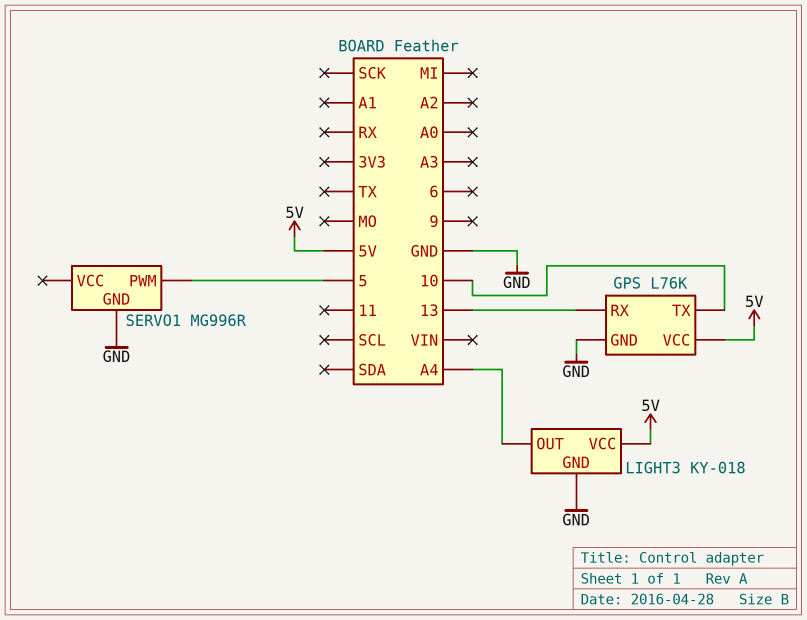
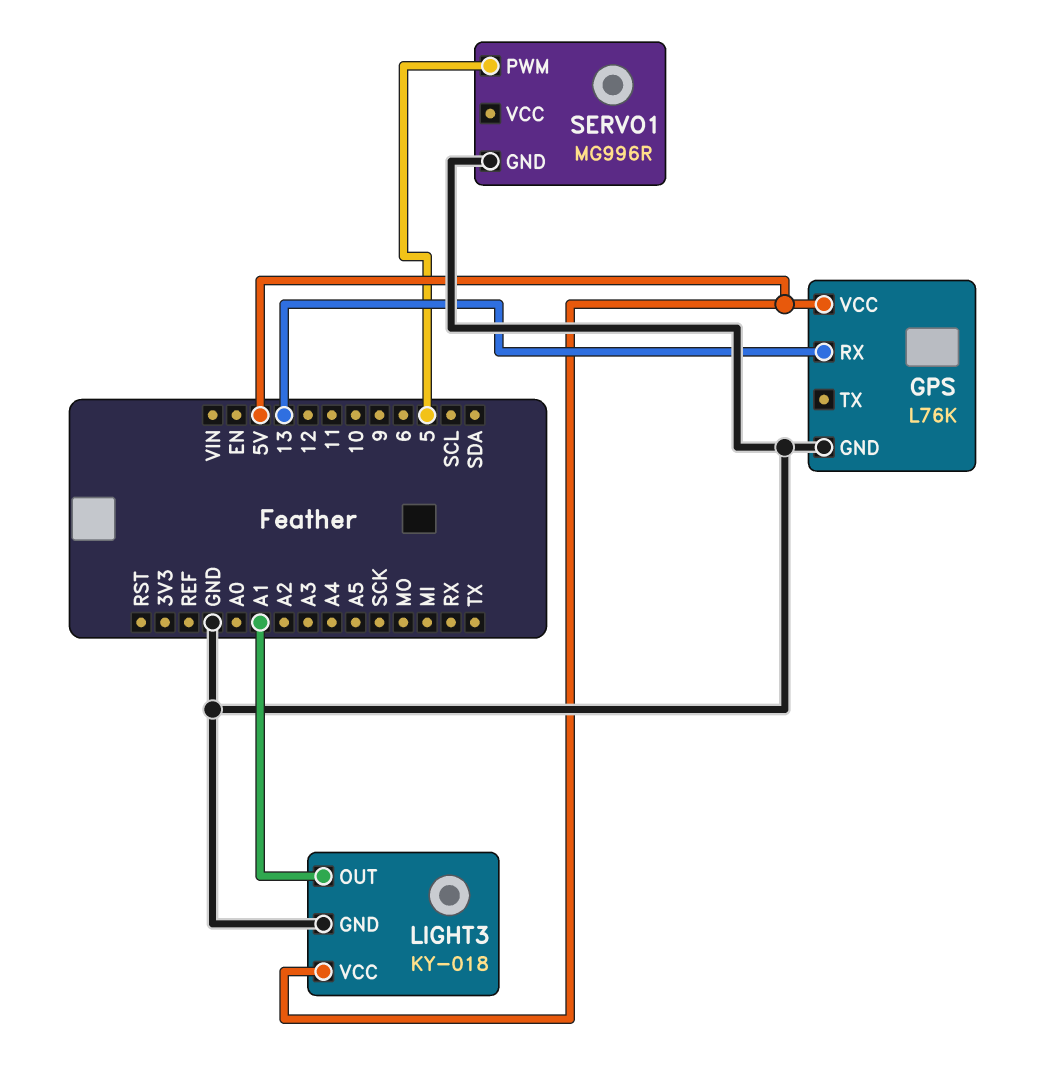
GPS pin TX: 10 -> none
LIGHT3 pin OUT: A4 -> A1

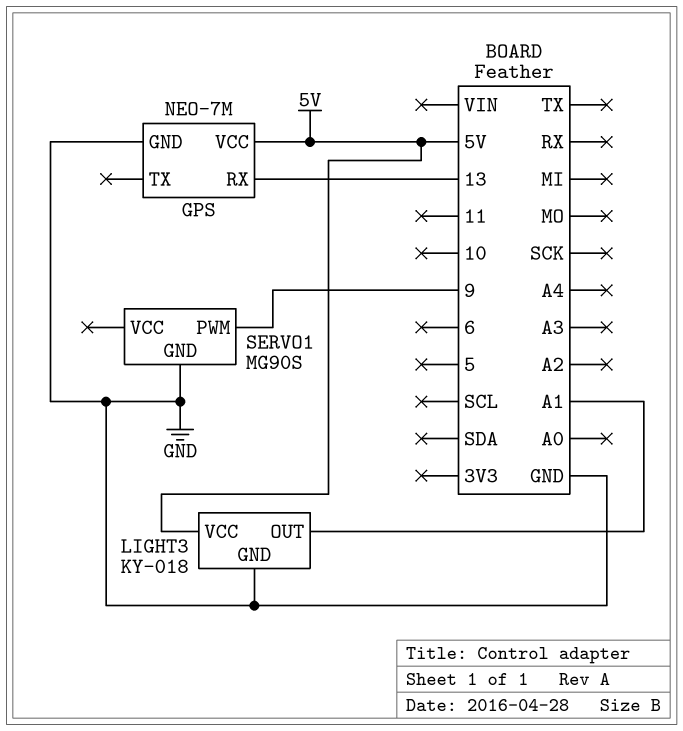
GPS: L76K -> NEO-7M
SERVO1: MG996R -> MG90S
SERVO1 pin PWM: 5 -> 9

